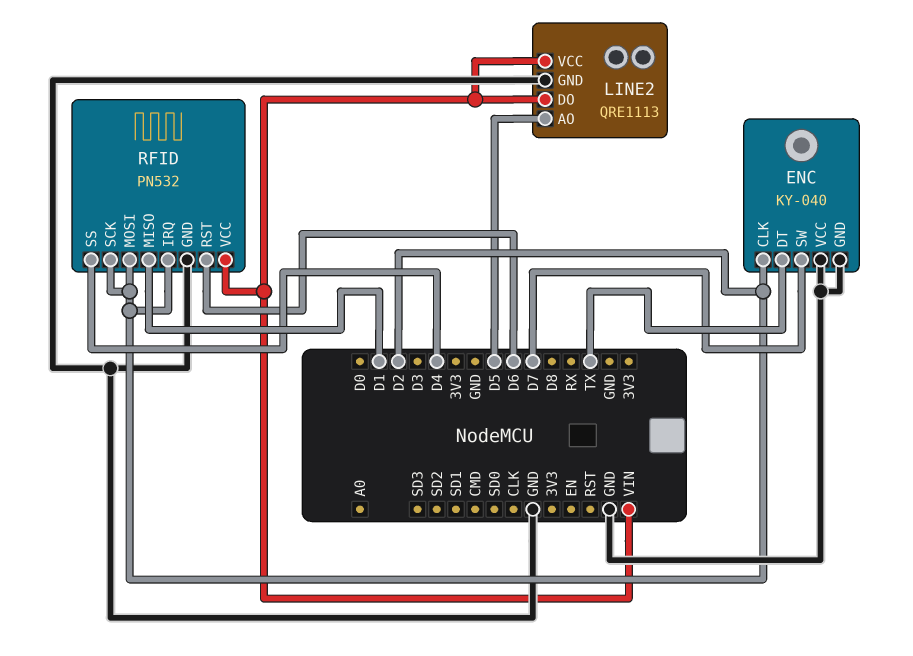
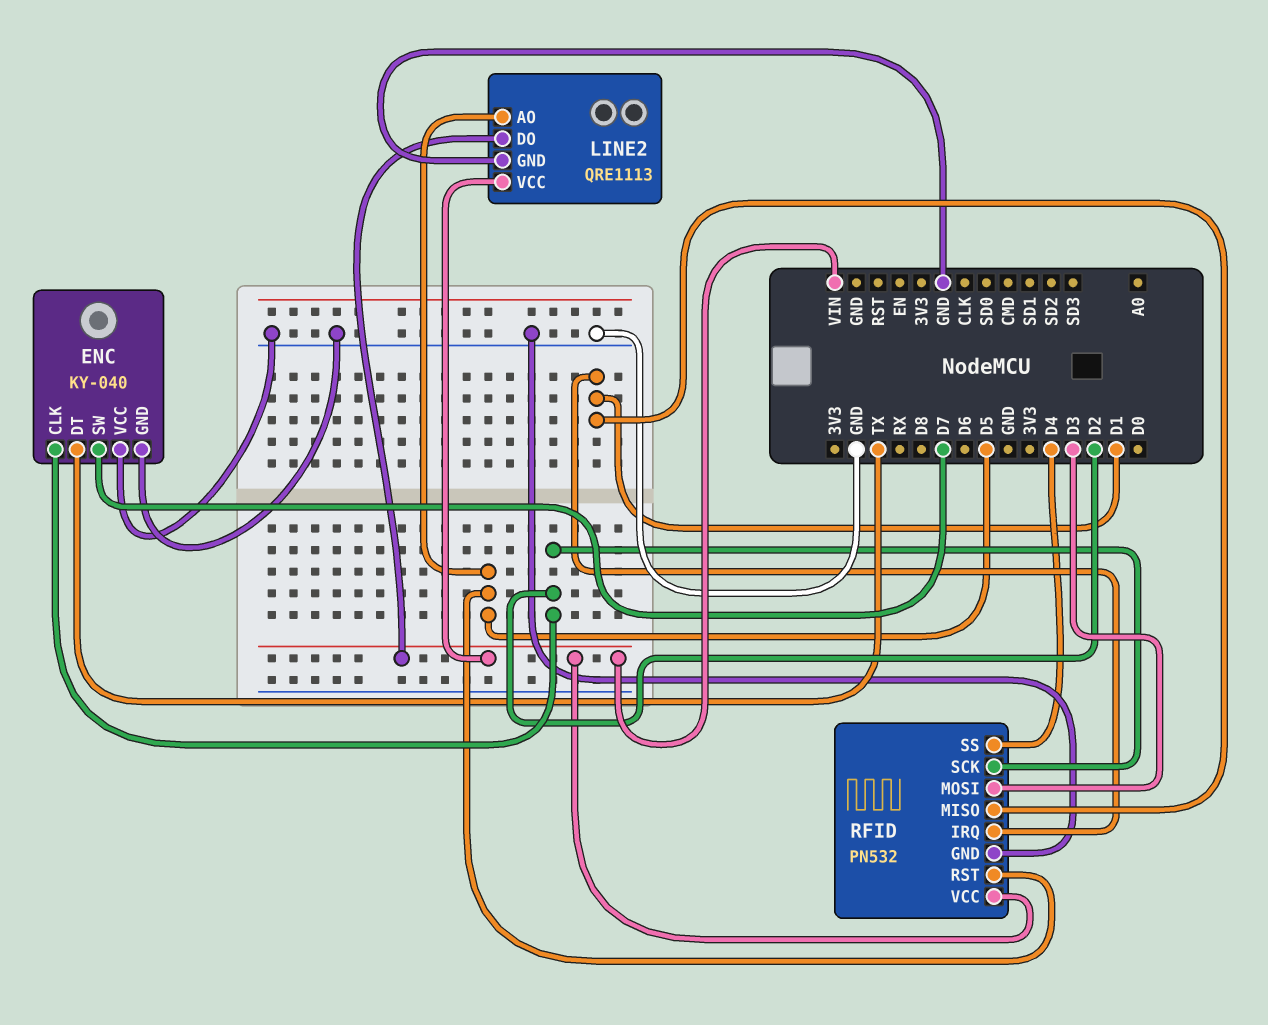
RFID pin IRQ: D2 -> D1
RFID pin MOSI: D2 -> D3
RFID pin RST: D6 -> D5

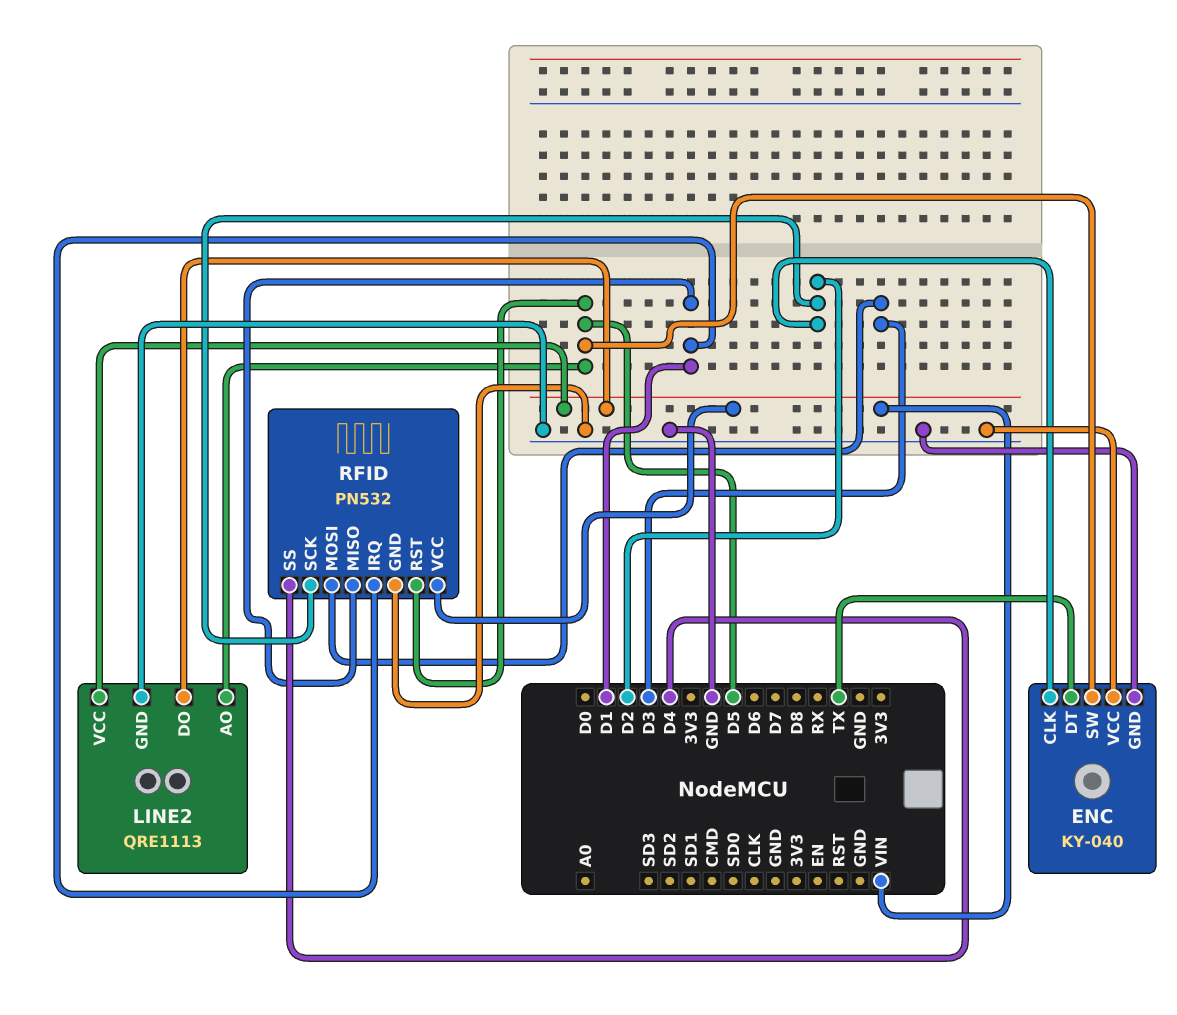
ENC pin SW: D7 -> D5

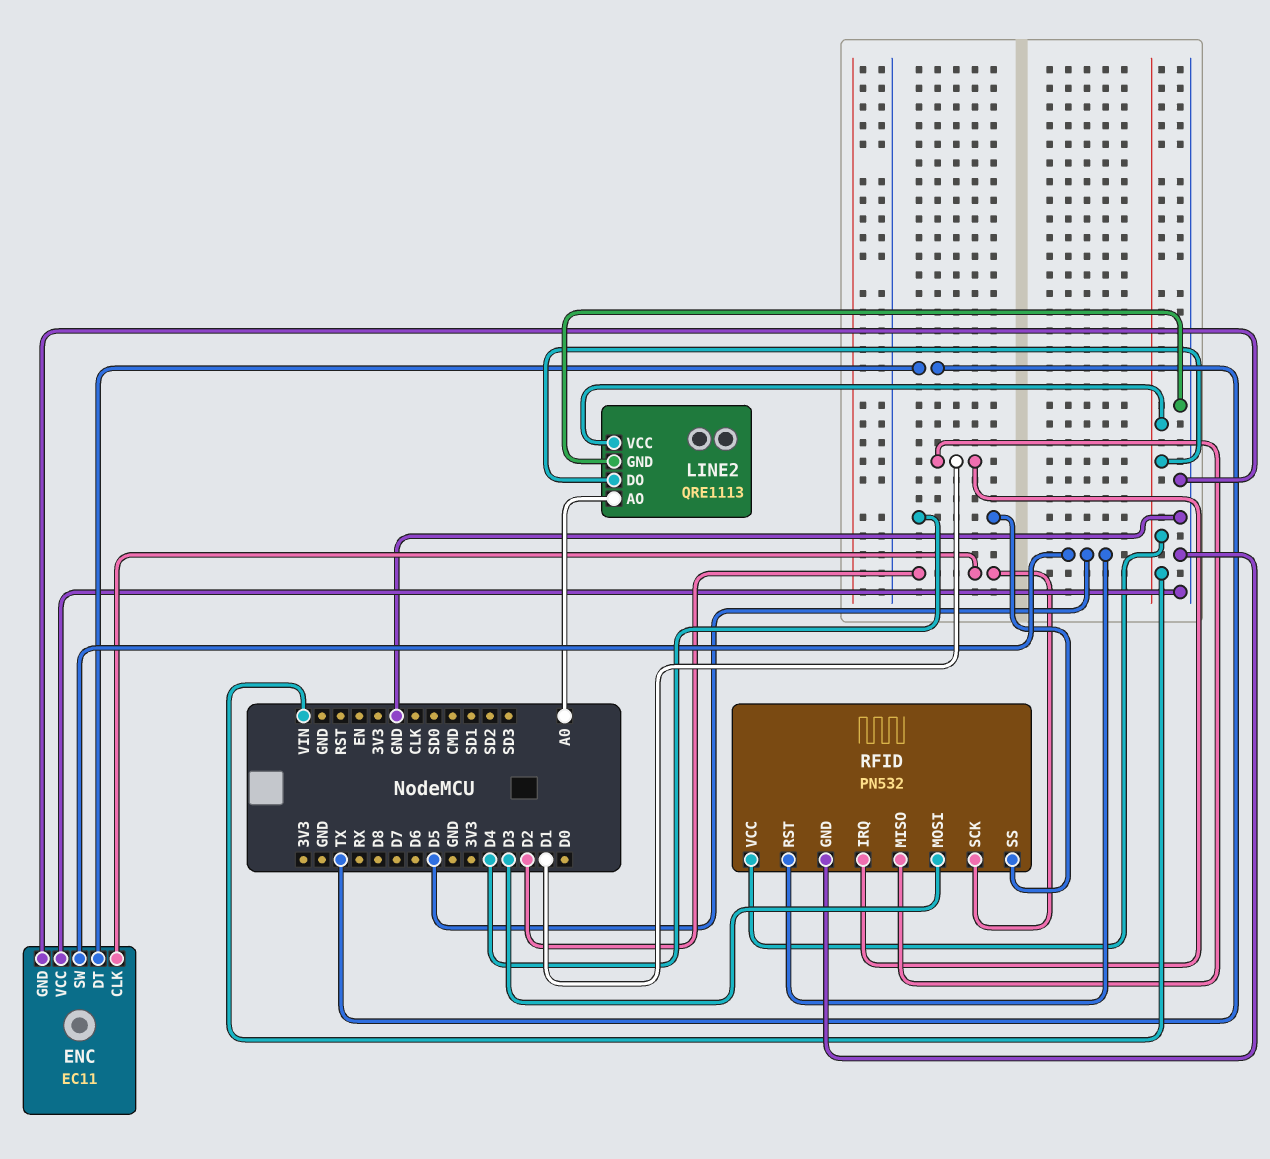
ENC: KY-040 -> EC11
LINE2 pin AO: D5 -> A0

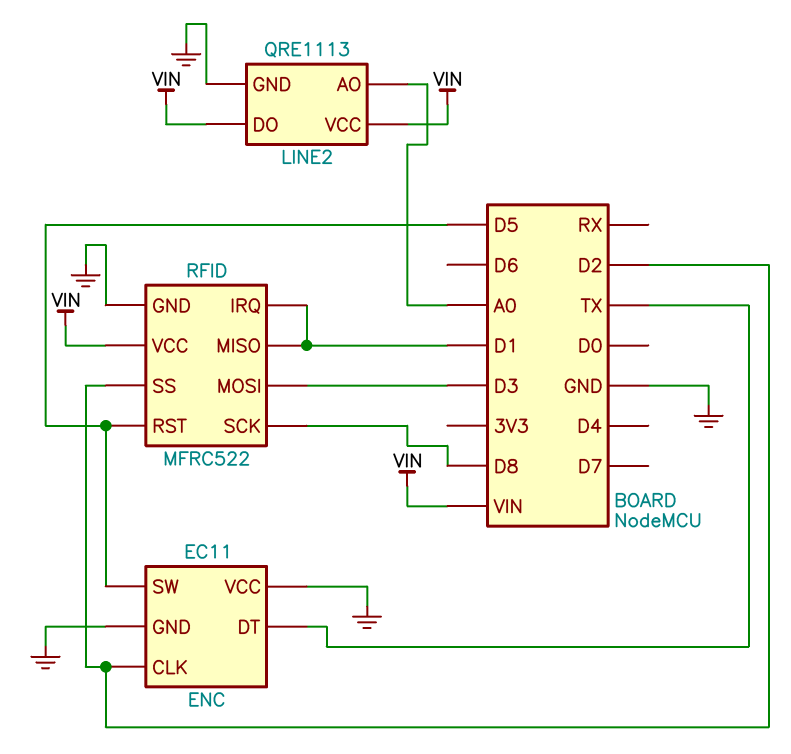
RFID: PN532 -> MFRC522
RFID pin SCK: D2 -> D8
RFID pin SS: D4 -> D2

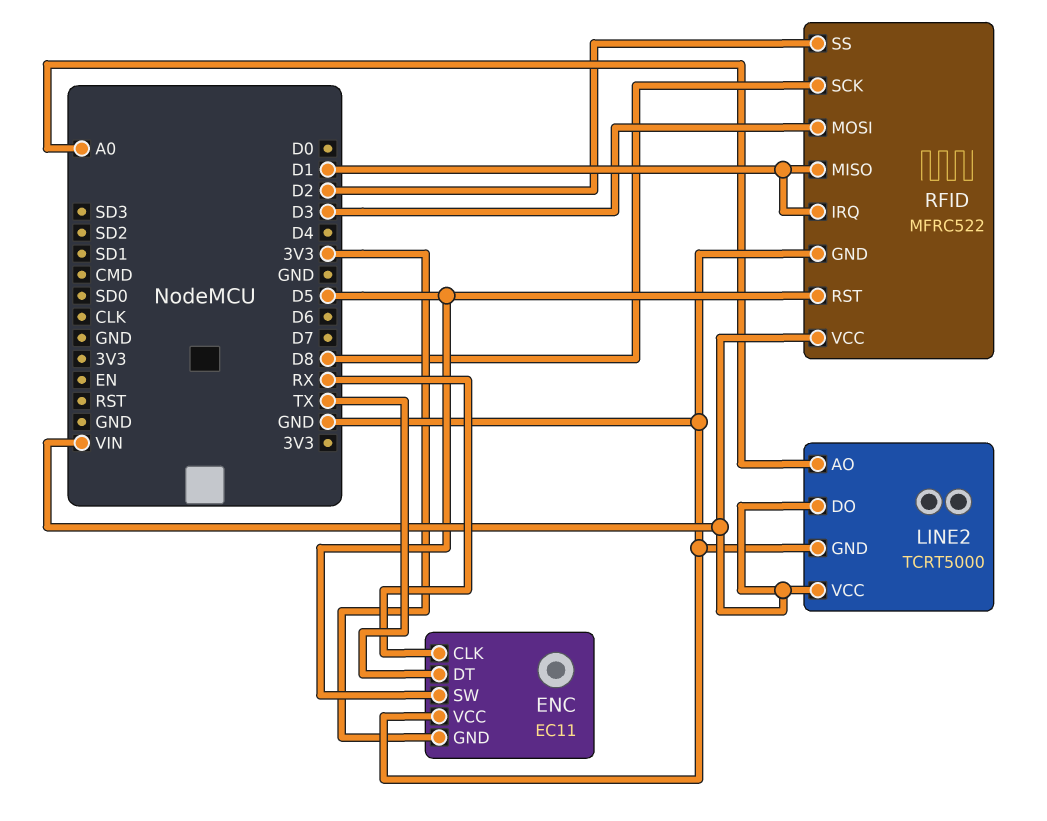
ENC pin CLK: D2 -> RX
ENC pin GND: GND -> 3V3
LINE2: QRE1113 -> TCRT5000

